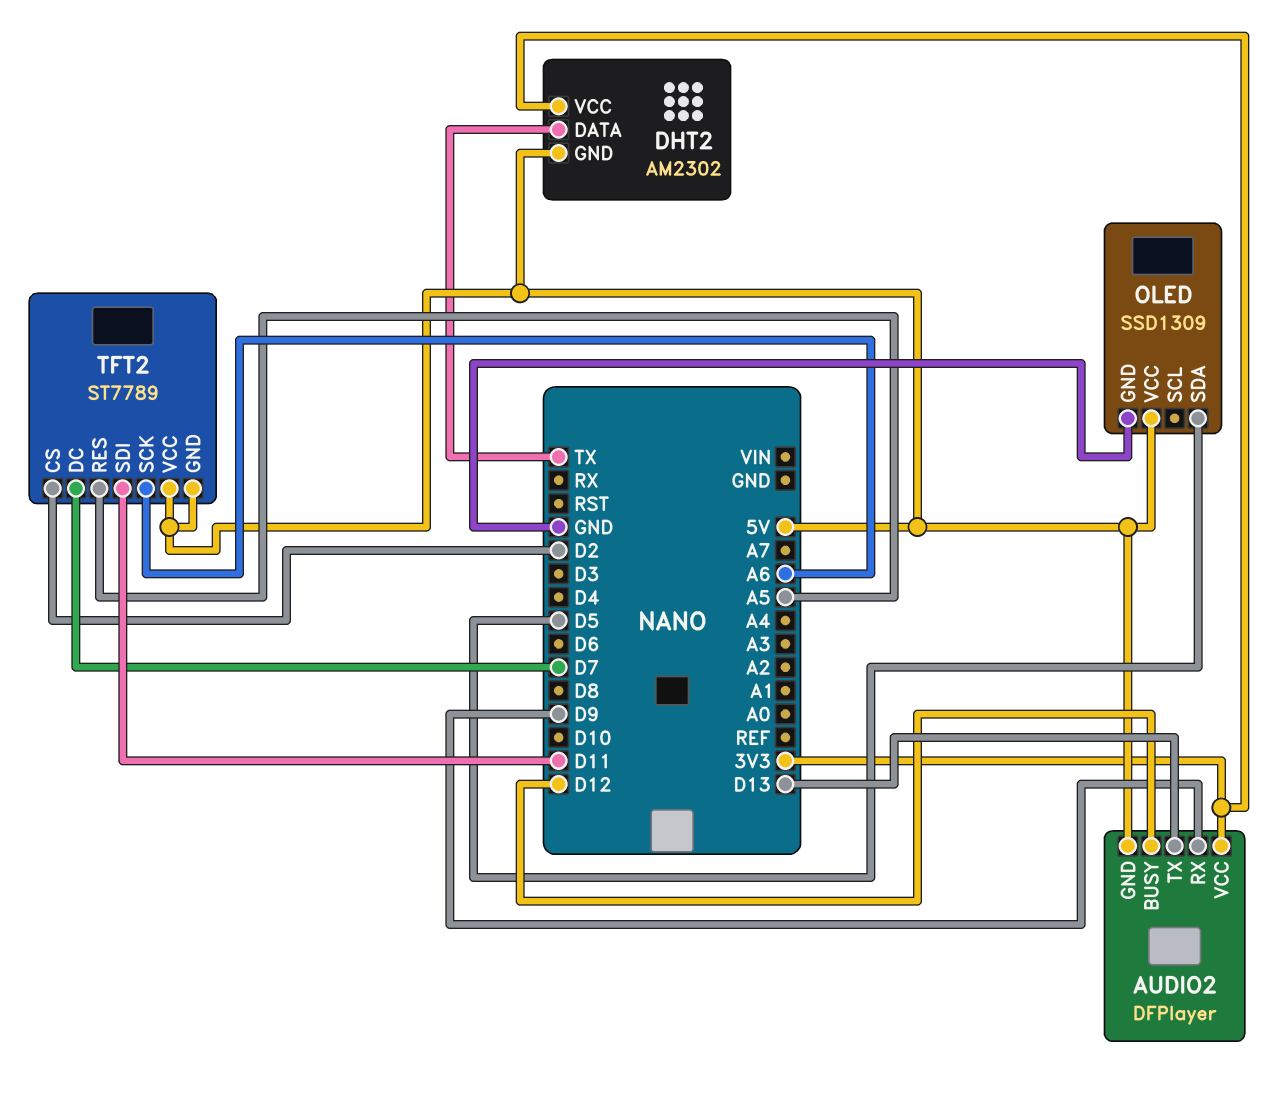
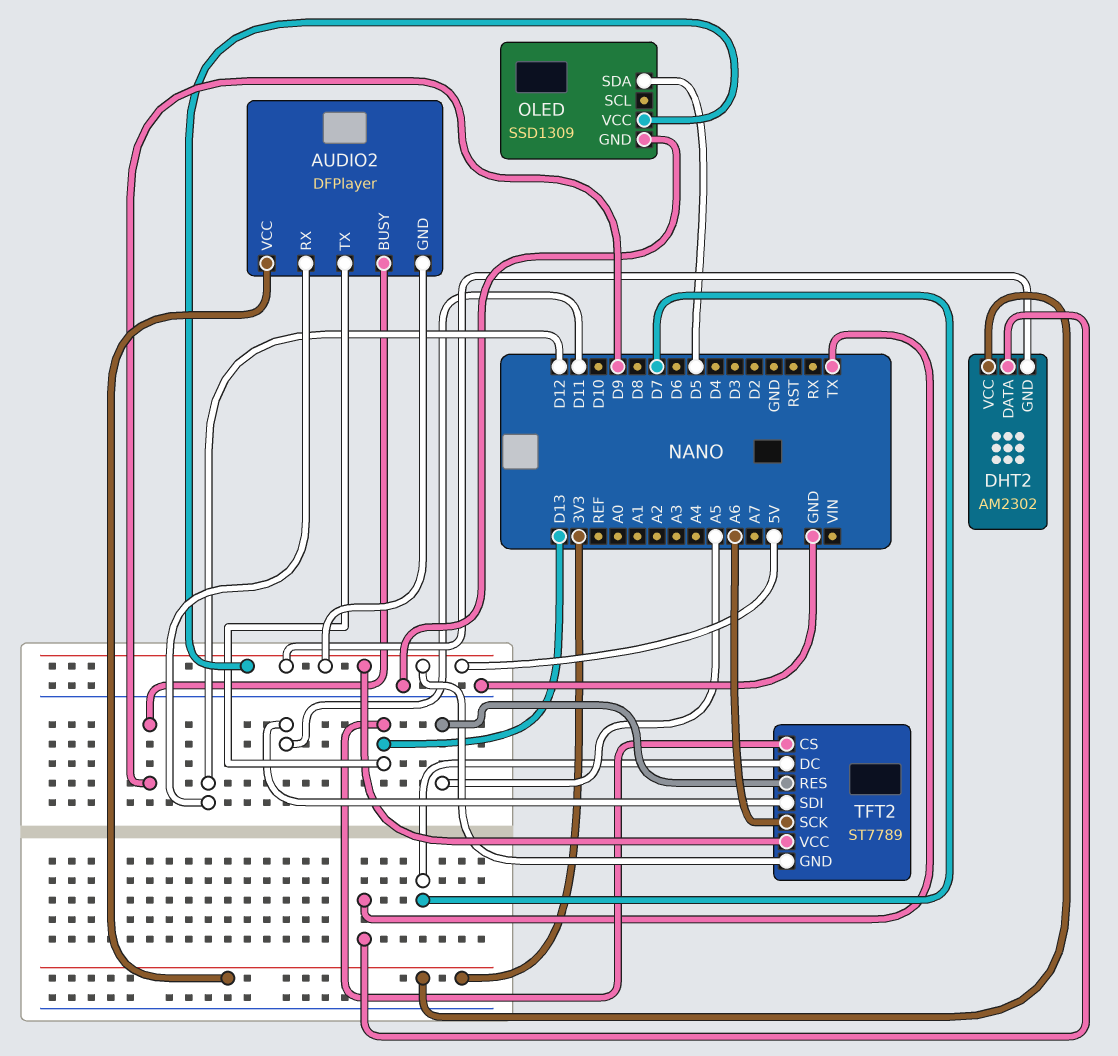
AUDIO2 pin BUSY: D12 -> D9
AUDIO2 pin RX: D9 -> D12
TFT2 pin CS: D2 -> D13

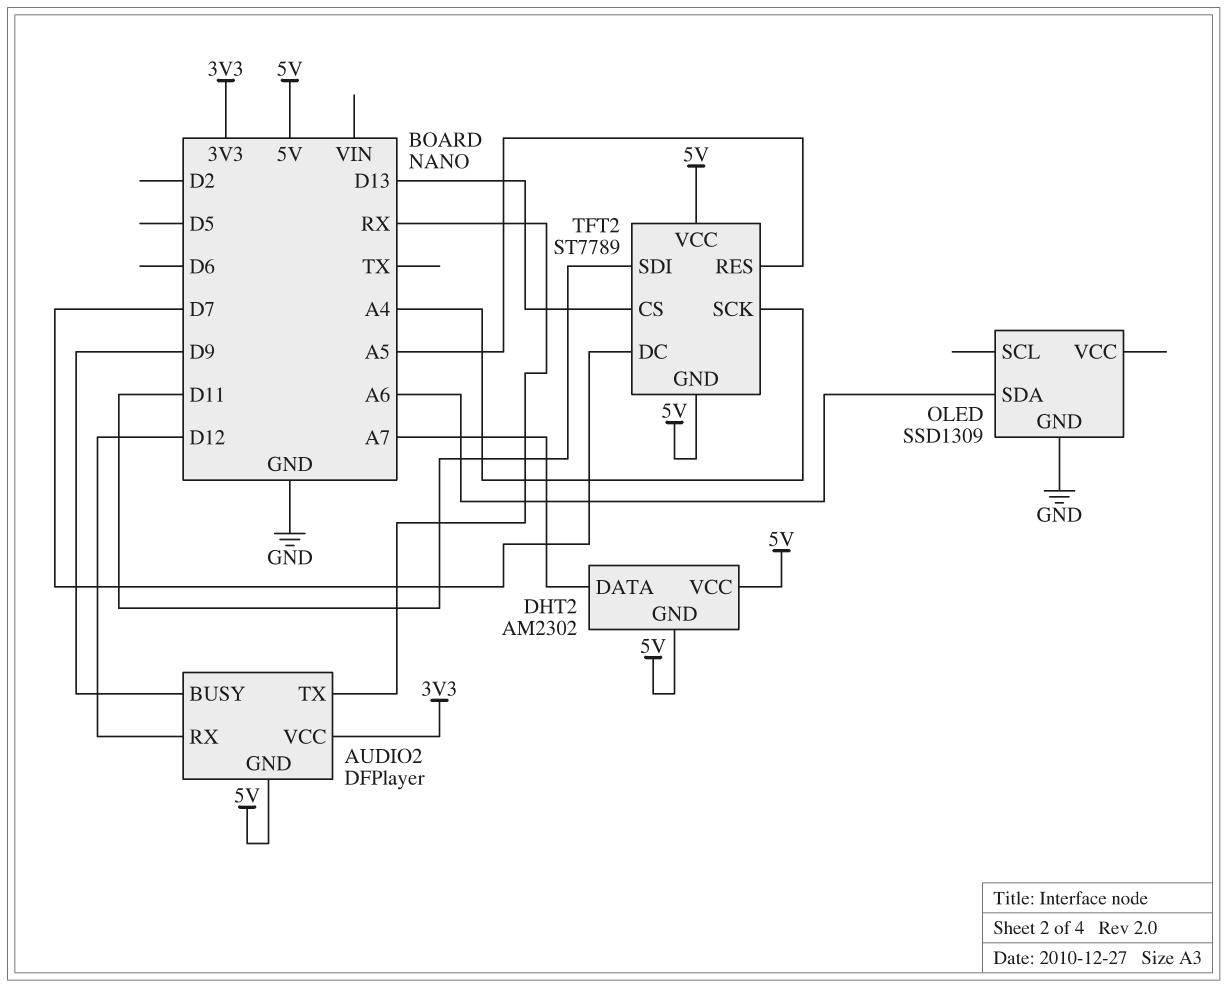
AUDIO2 pin TX: D13 -> RX
DHT2 pin DATA: TX -> A7
DHT2 pin VCC: 3V3 -> 5V
OLED pin SDA: D5 -> A6
OLED pin VCC: 5V -> none
TFT2 pin SCK: A6 -> A4

